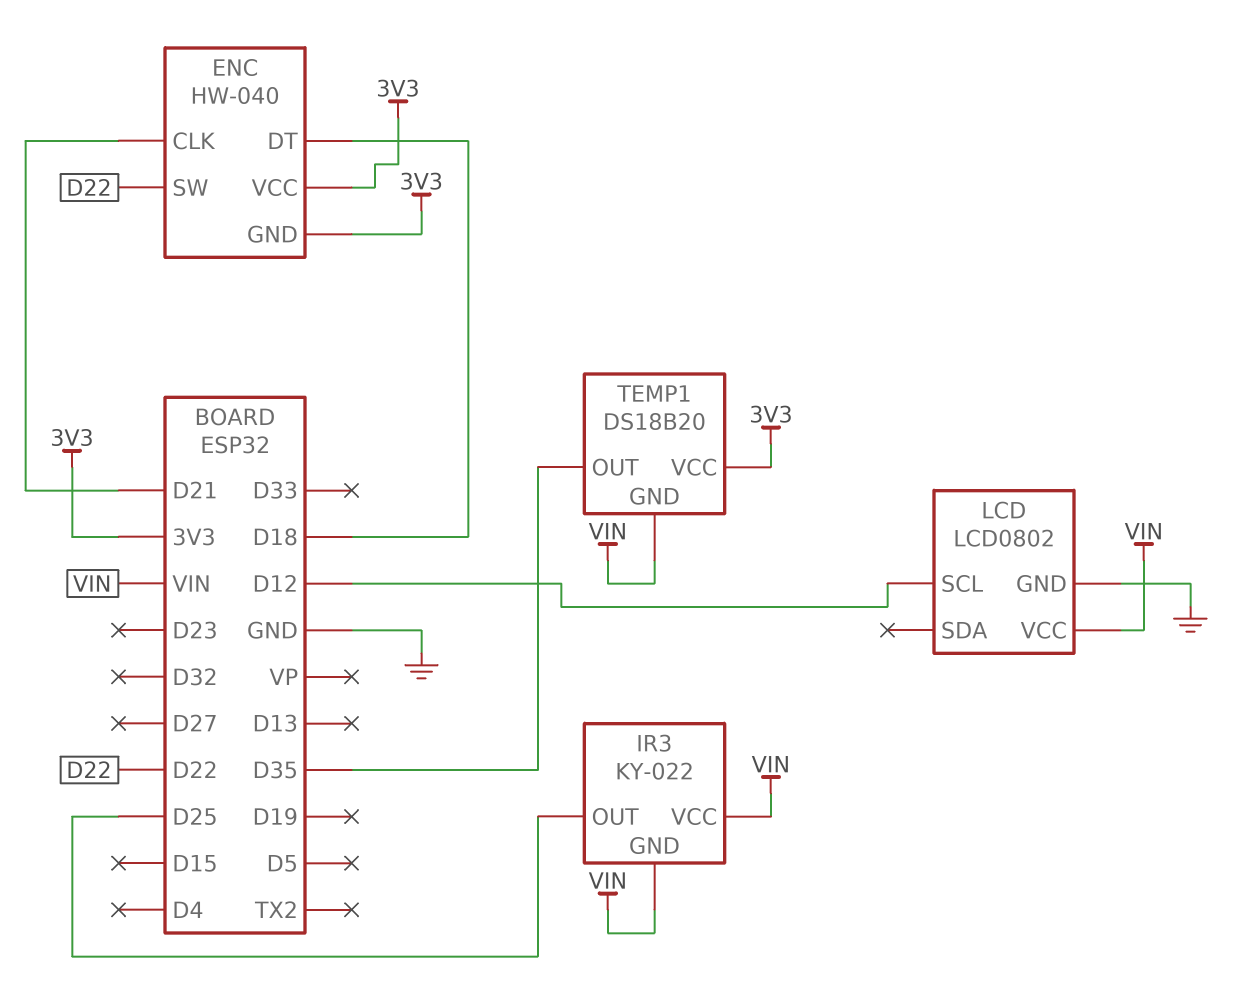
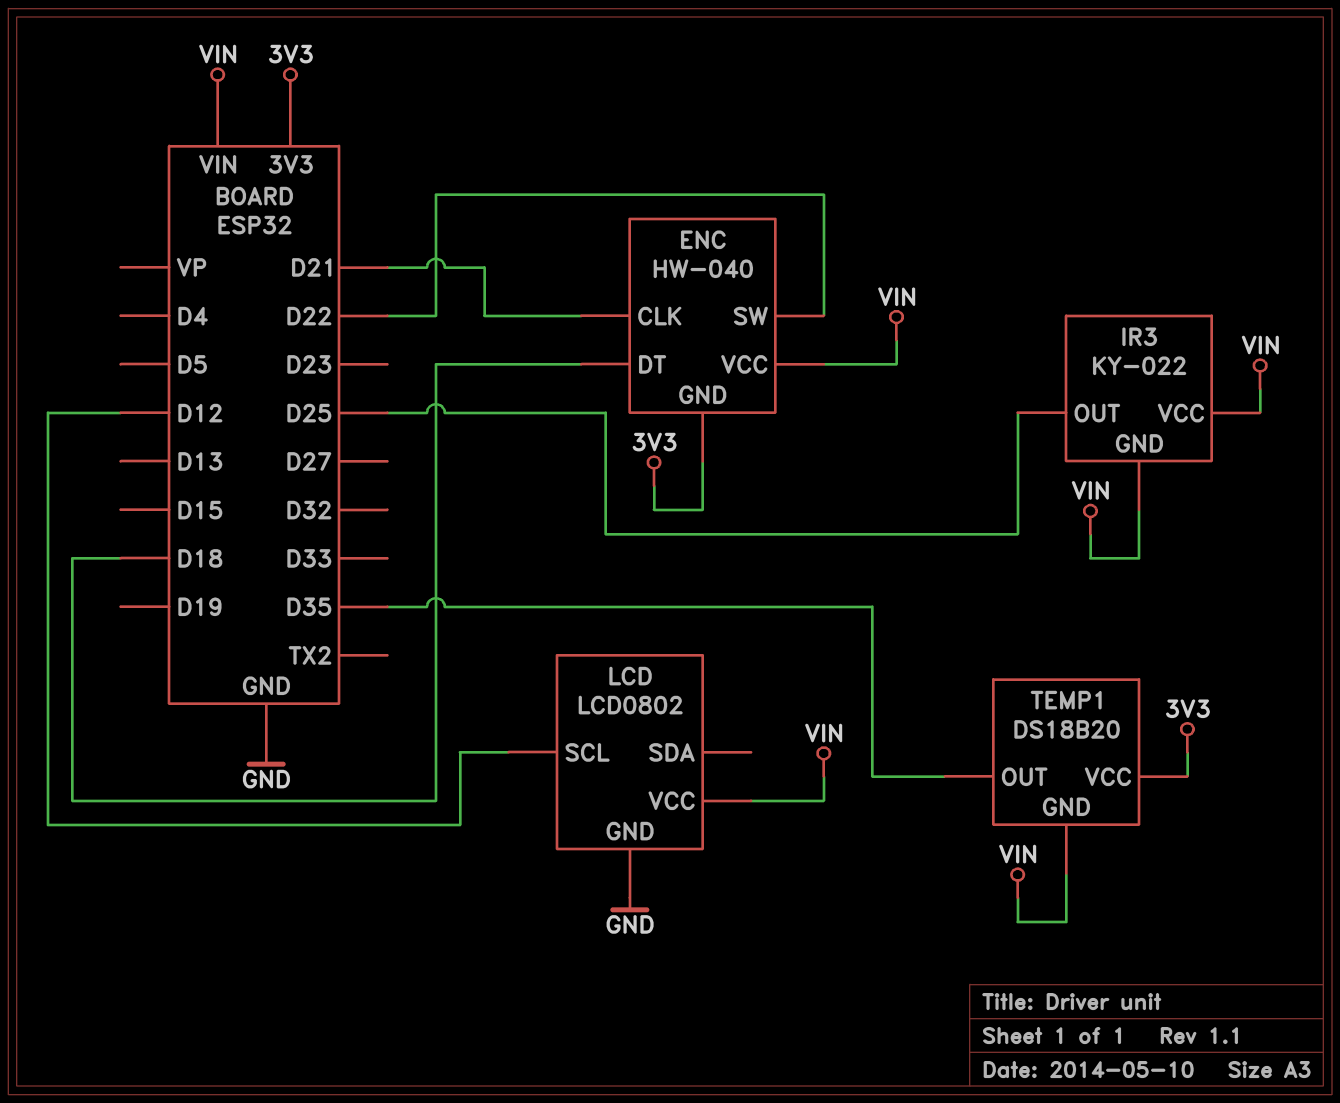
ENC pin VCC: 3V3 -> VIN

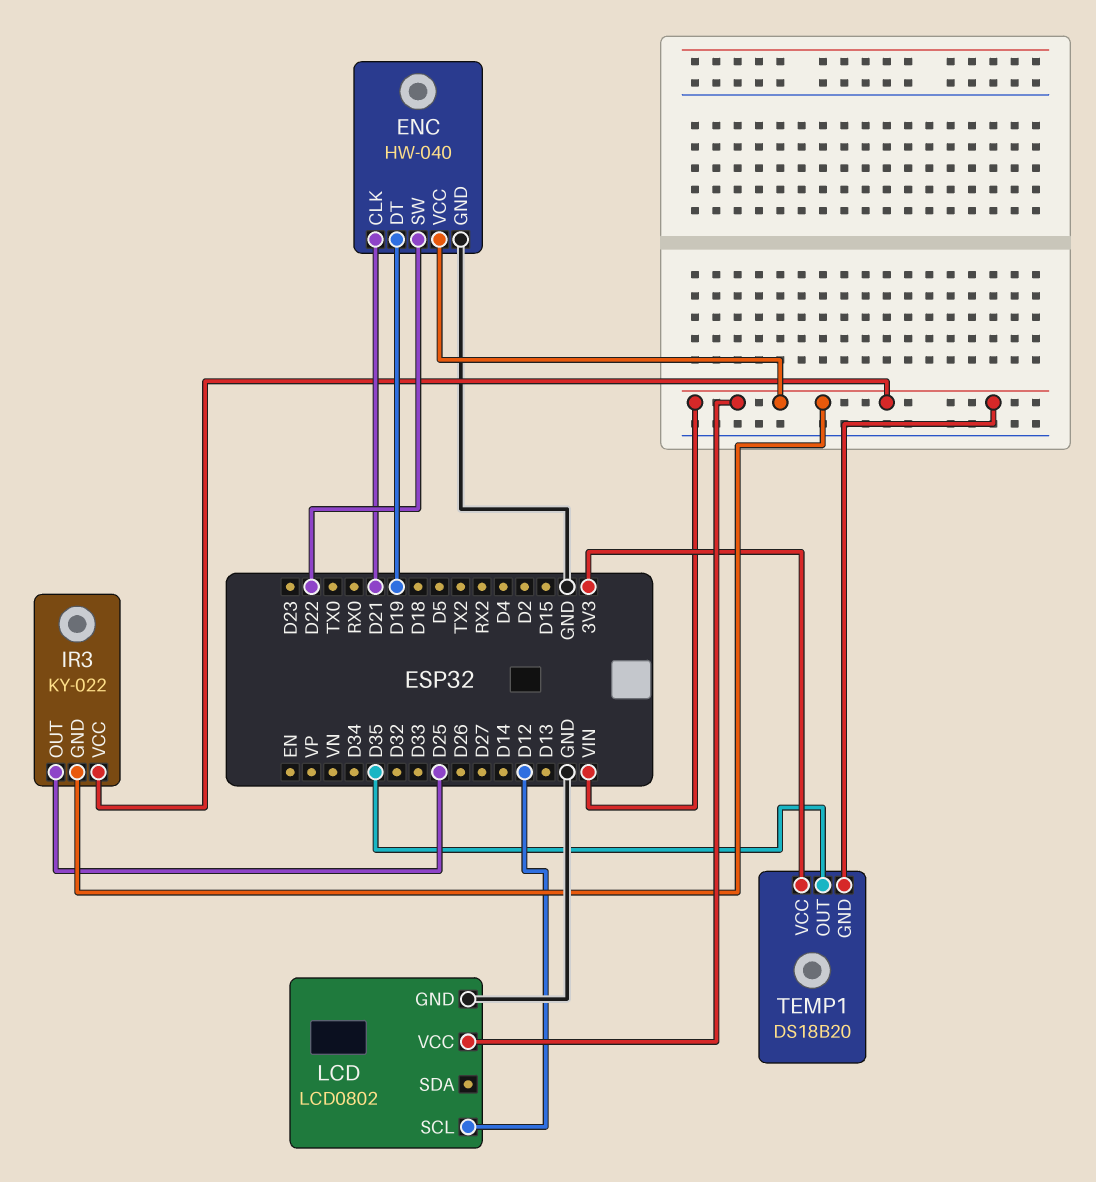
ENC pin DT: D18 -> D19
ENC pin GND: 3V3 -> GND

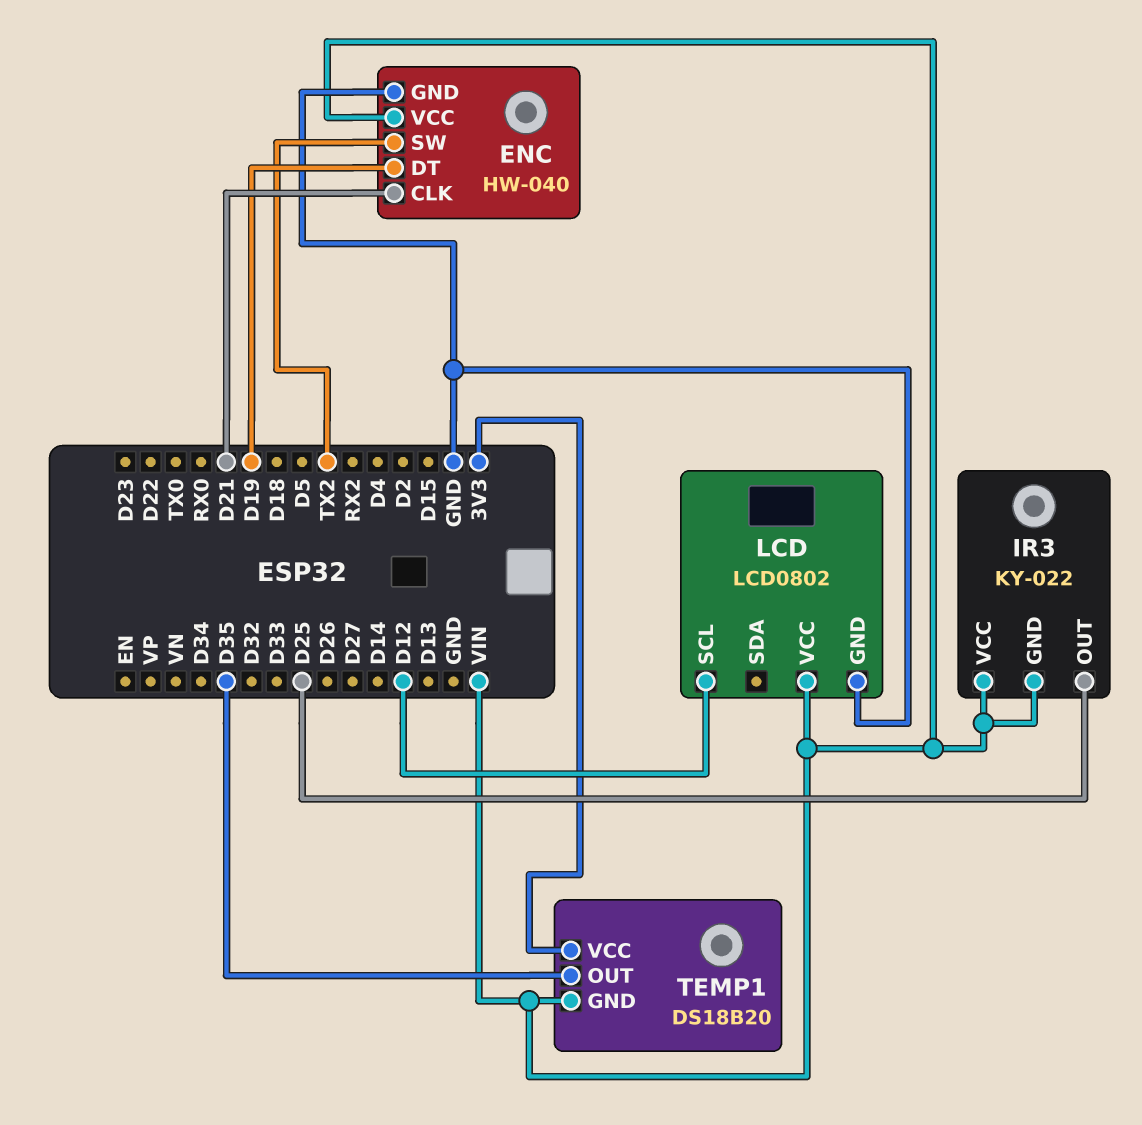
ENC pin SW: D22 -> TX2

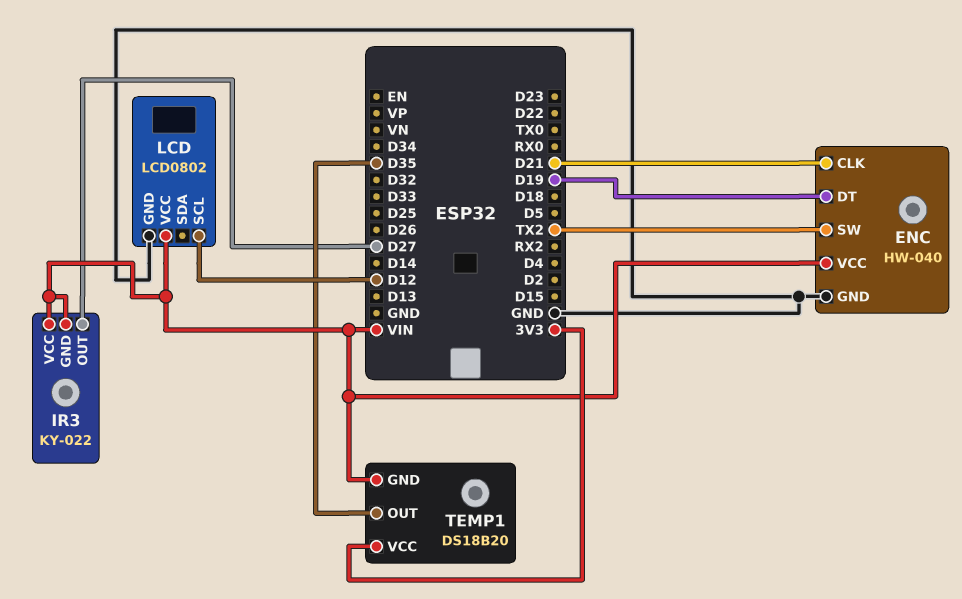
IR3 pin OUT: D25 -> D27

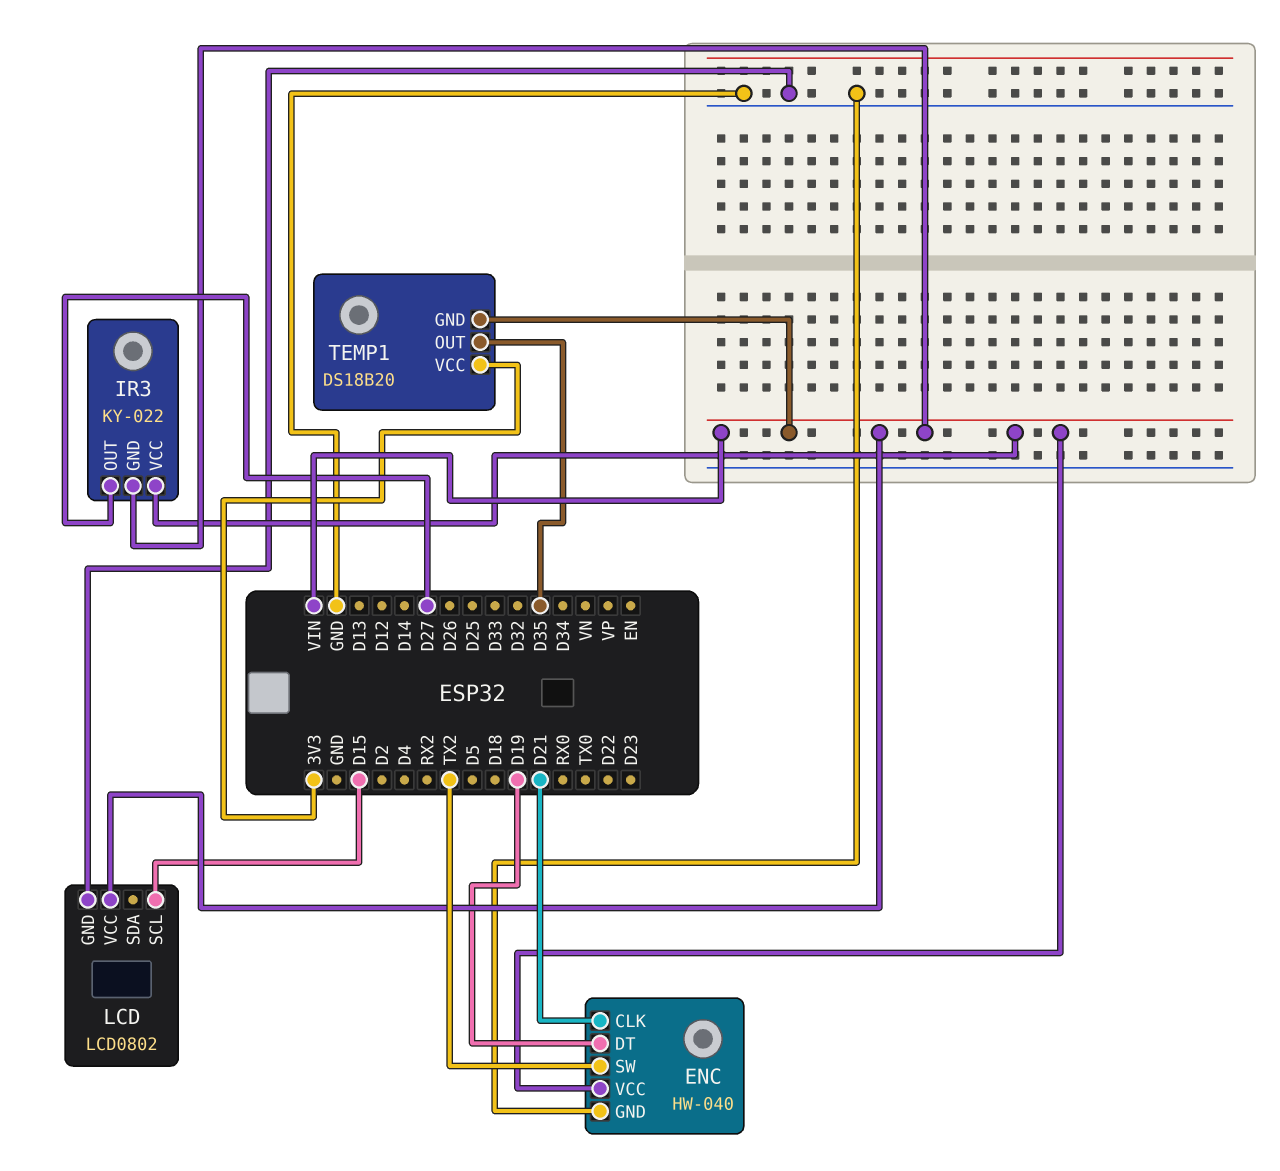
LCD pin SCL: D12 -> D15

